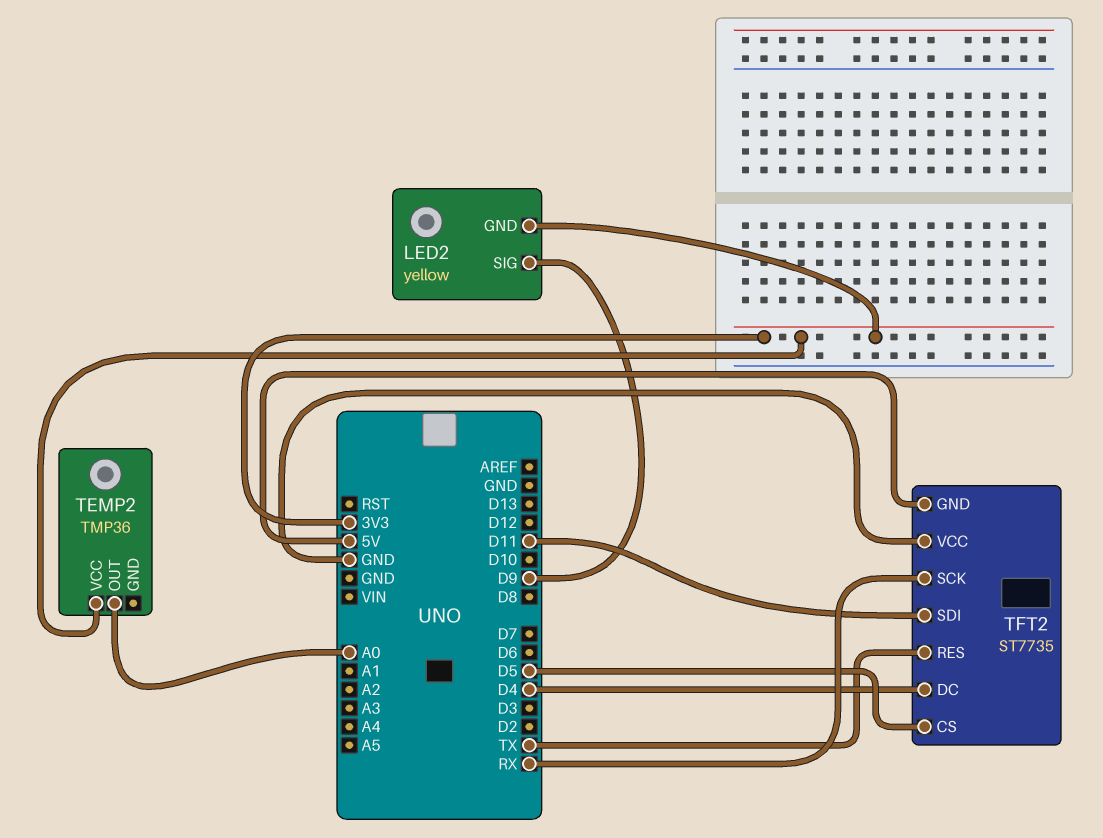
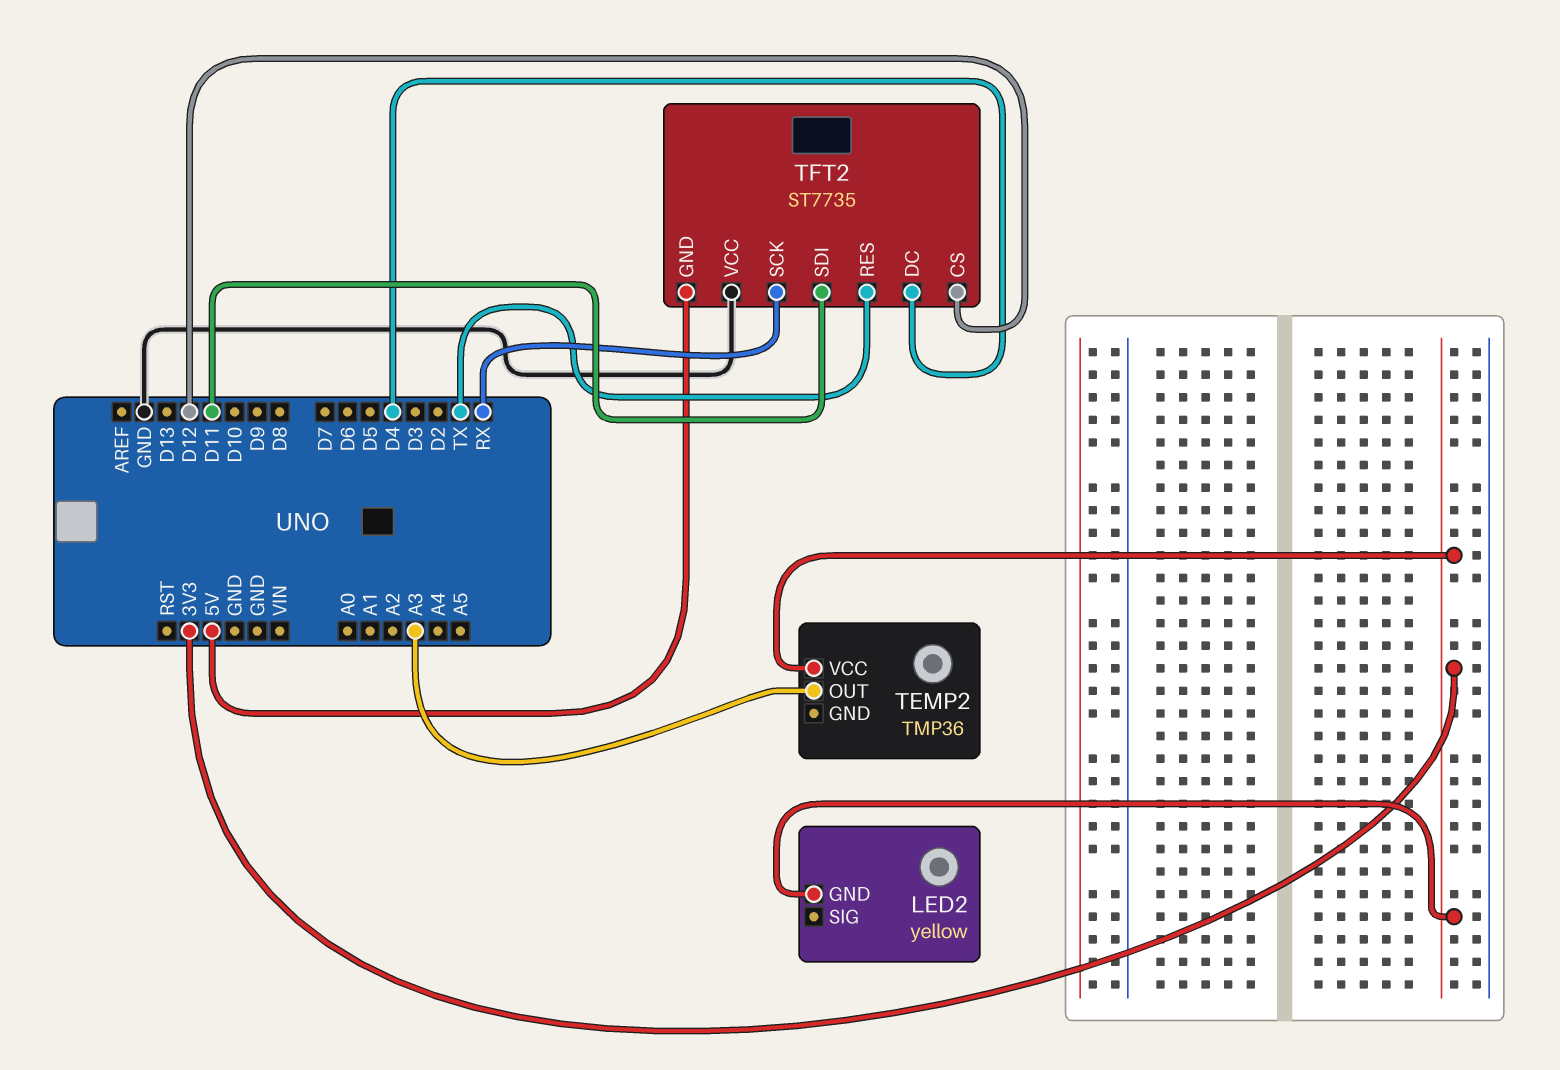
LED2 pin SIG: D9 -> none
TEMP2 pin OUT: A0 -> A3
TFT2 pin CS: D5 -> D12

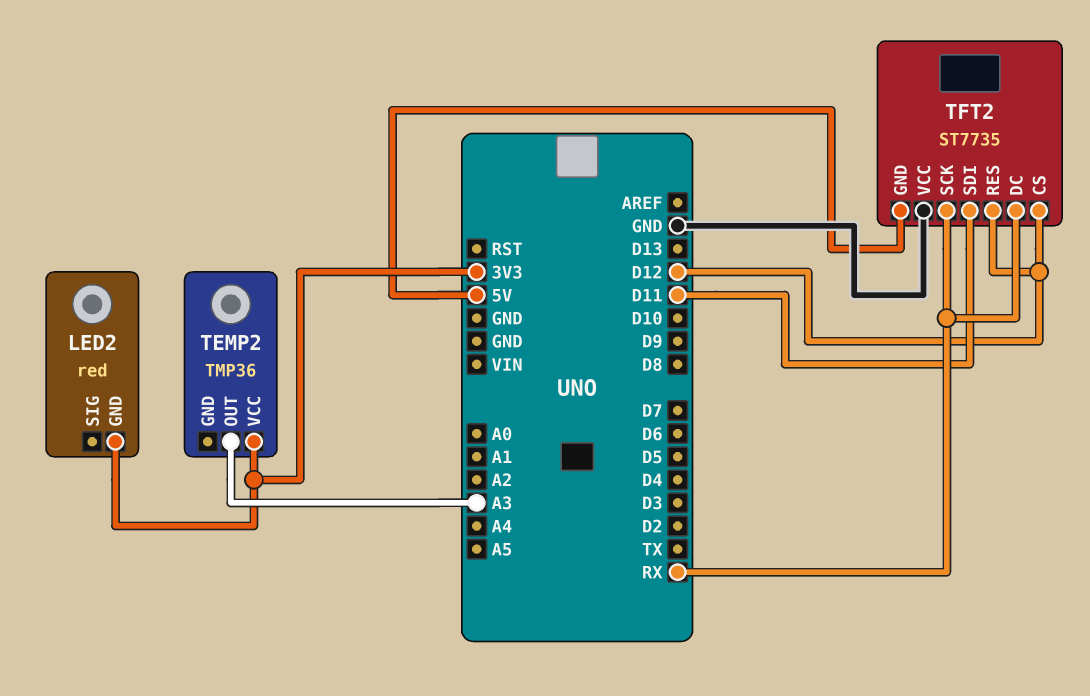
LED2: yellow -> red
TFT2 pin DC: D4 -> RX
TFT2 pin RES: TX -> D12

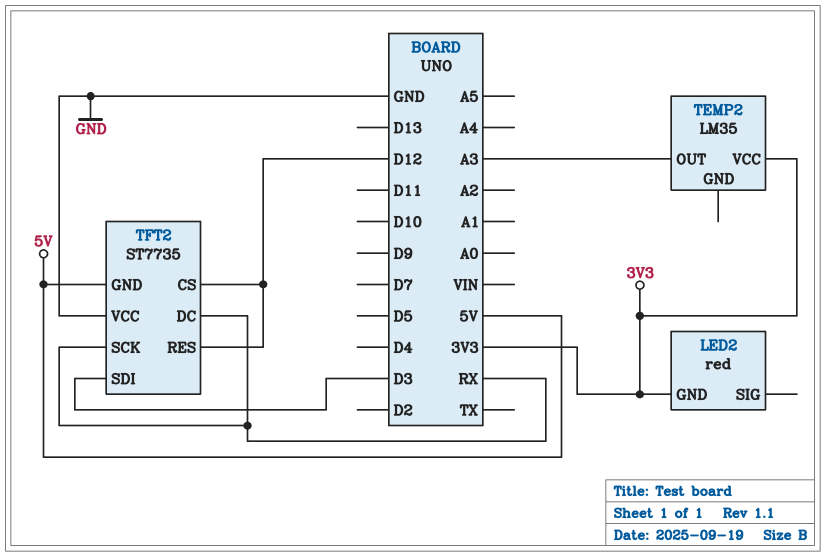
TEMP2: TMP36 -> LM35
TFT2 pin SDI: D11 -> D3

